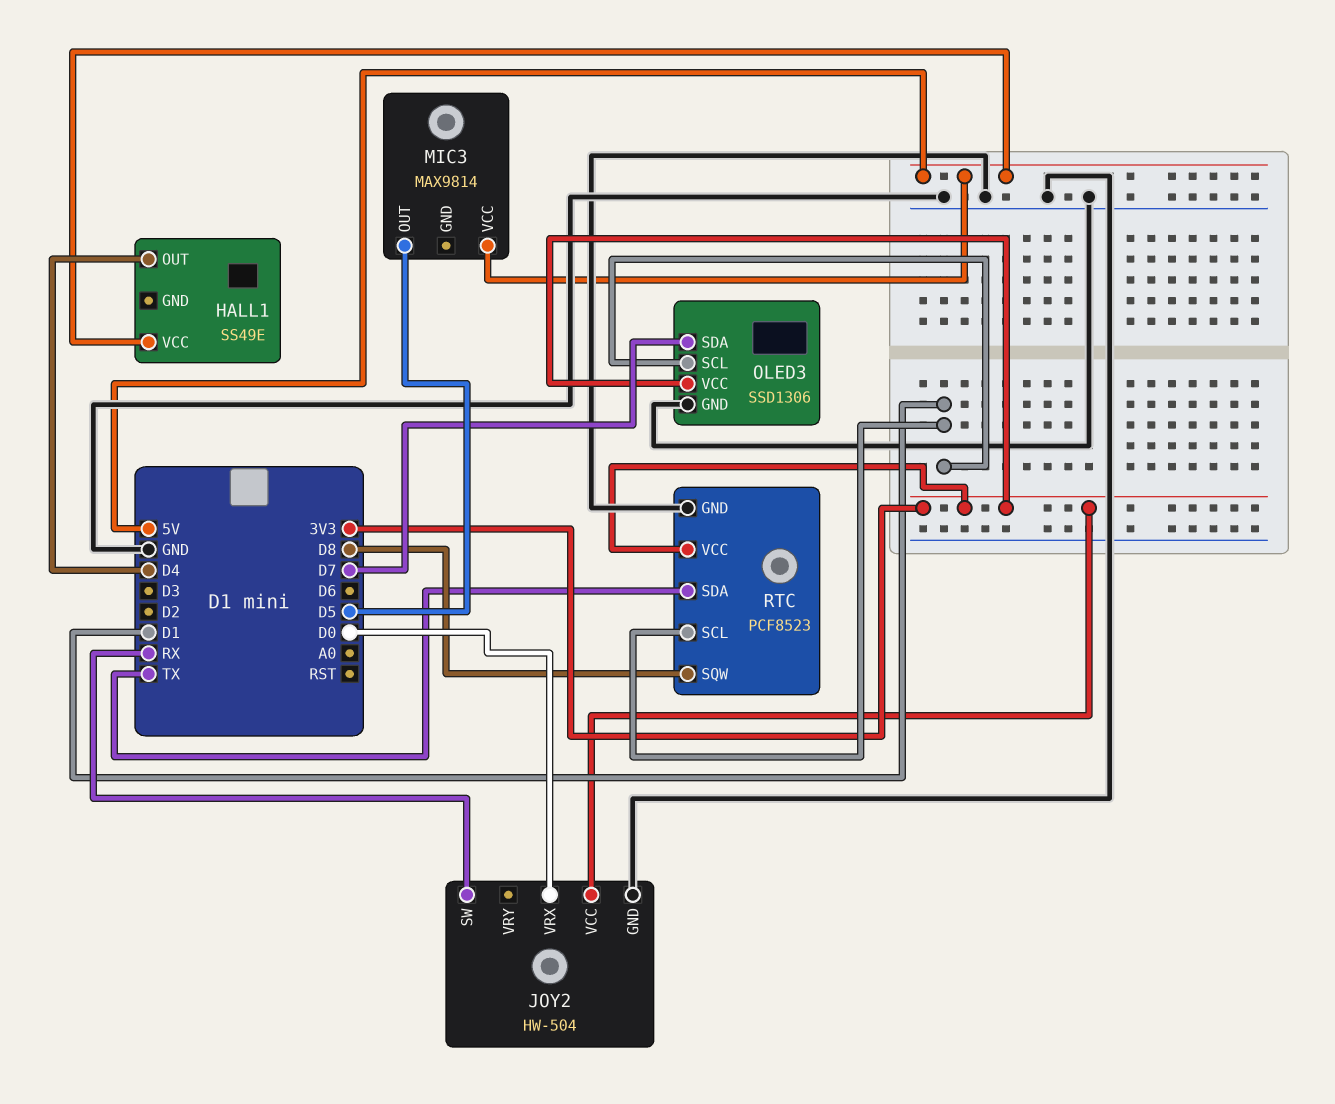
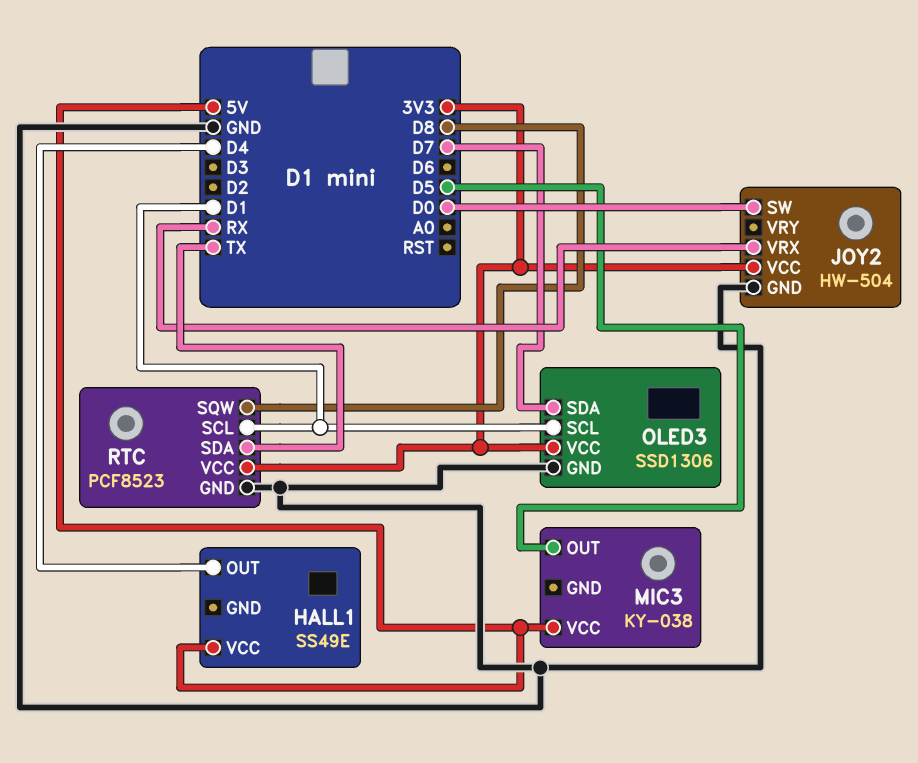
JOY2 pin SW: RX -> D0
JOY2 pin VRX: D0 -> RX
MIC3: MAX9814 -> KY-038

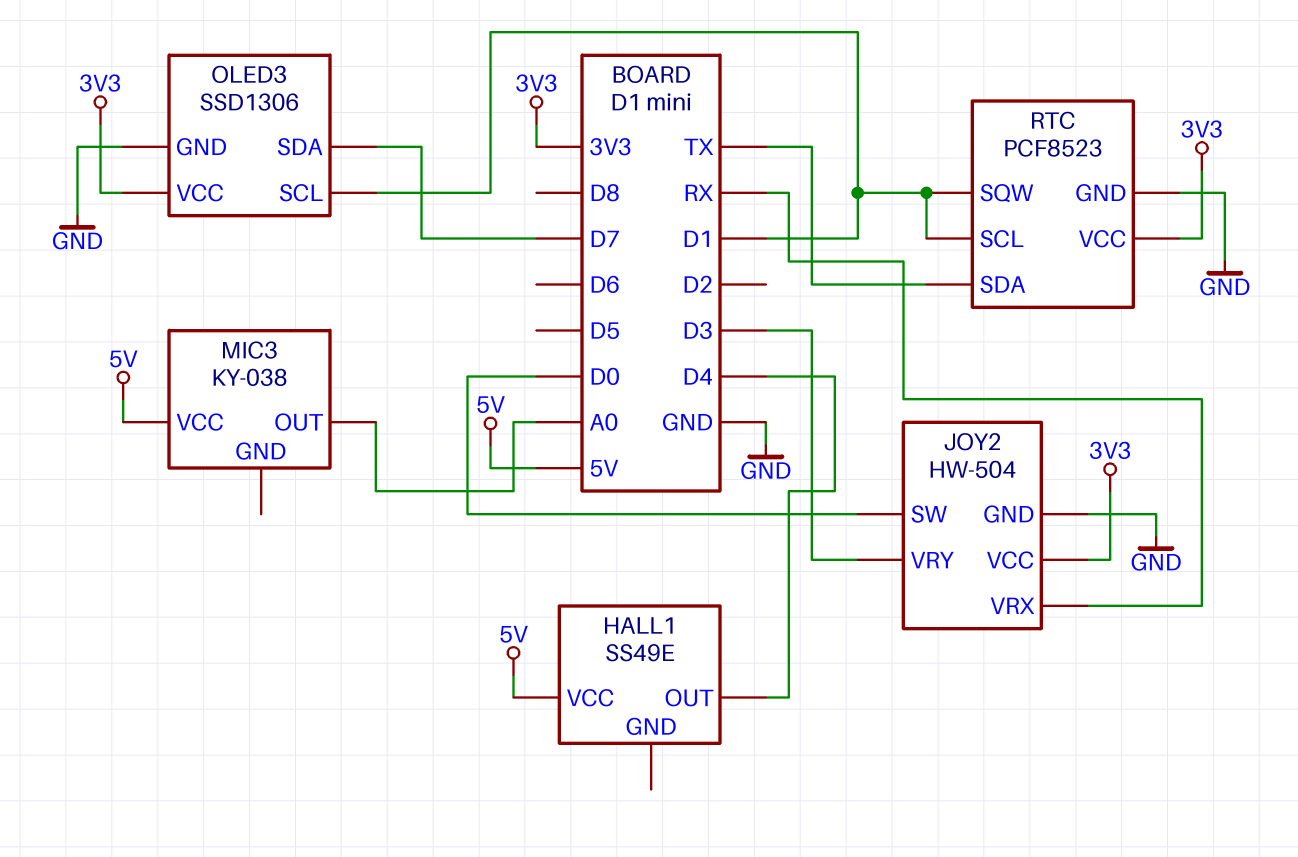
JOY2 pin VRY: none -> D3
MIC3 pin OUT: D5 -> A0
RTC pin SQW: D8 -> D1

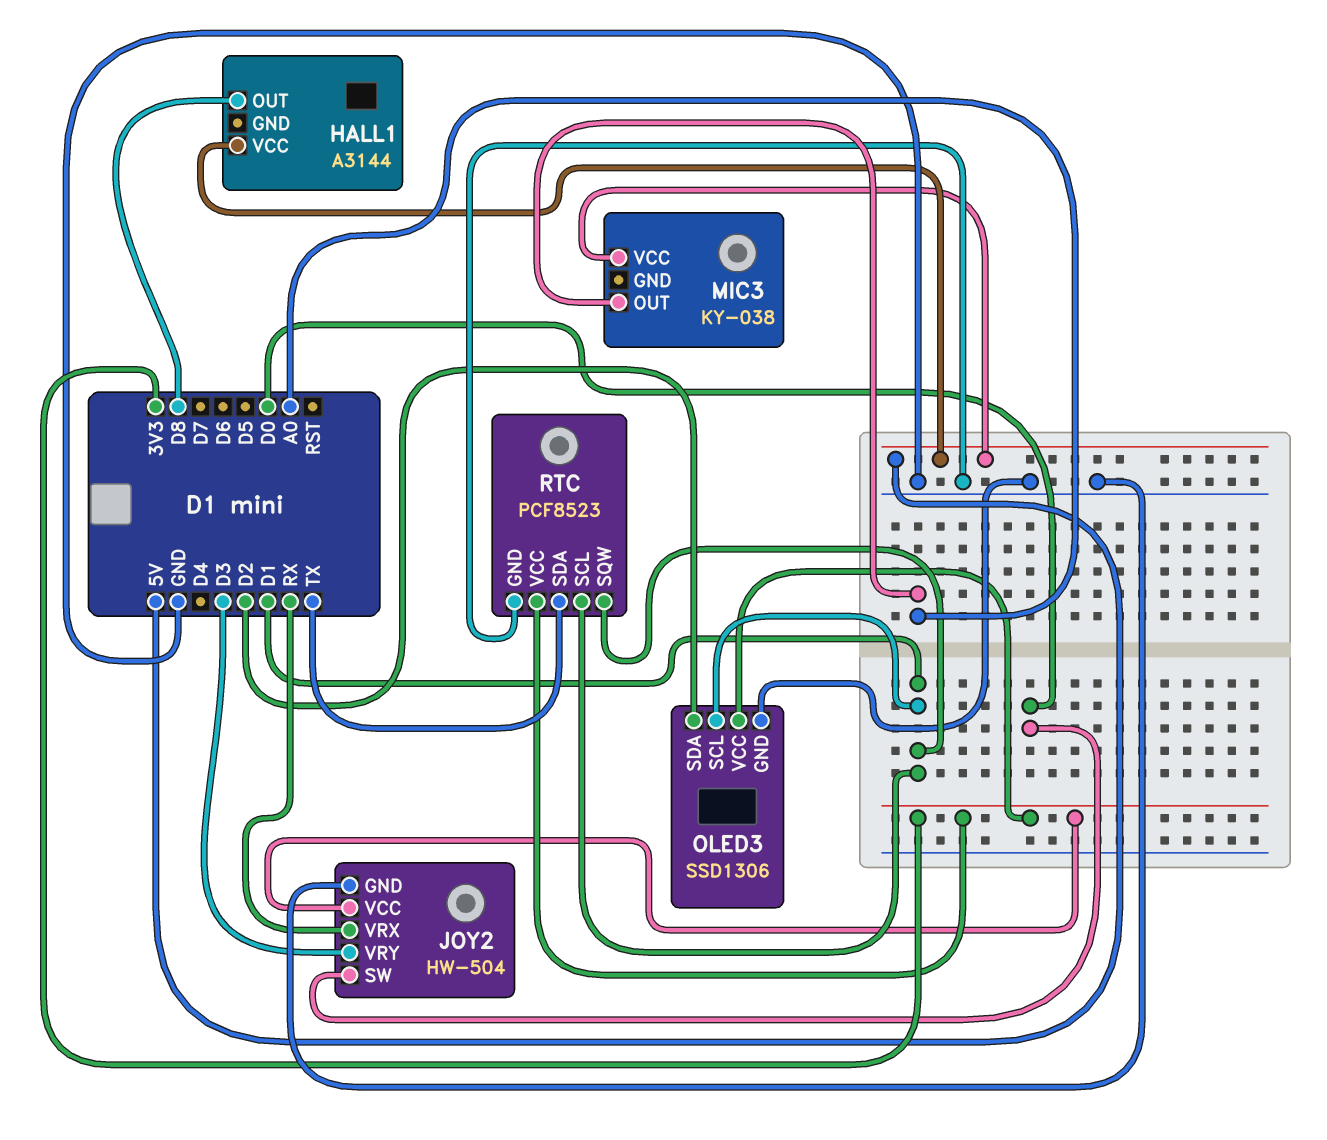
HALL1: SS49E -> A3144
HALL1 pin OUT: D4 -> D8
OLED3 pin SDA: D7 -> D2

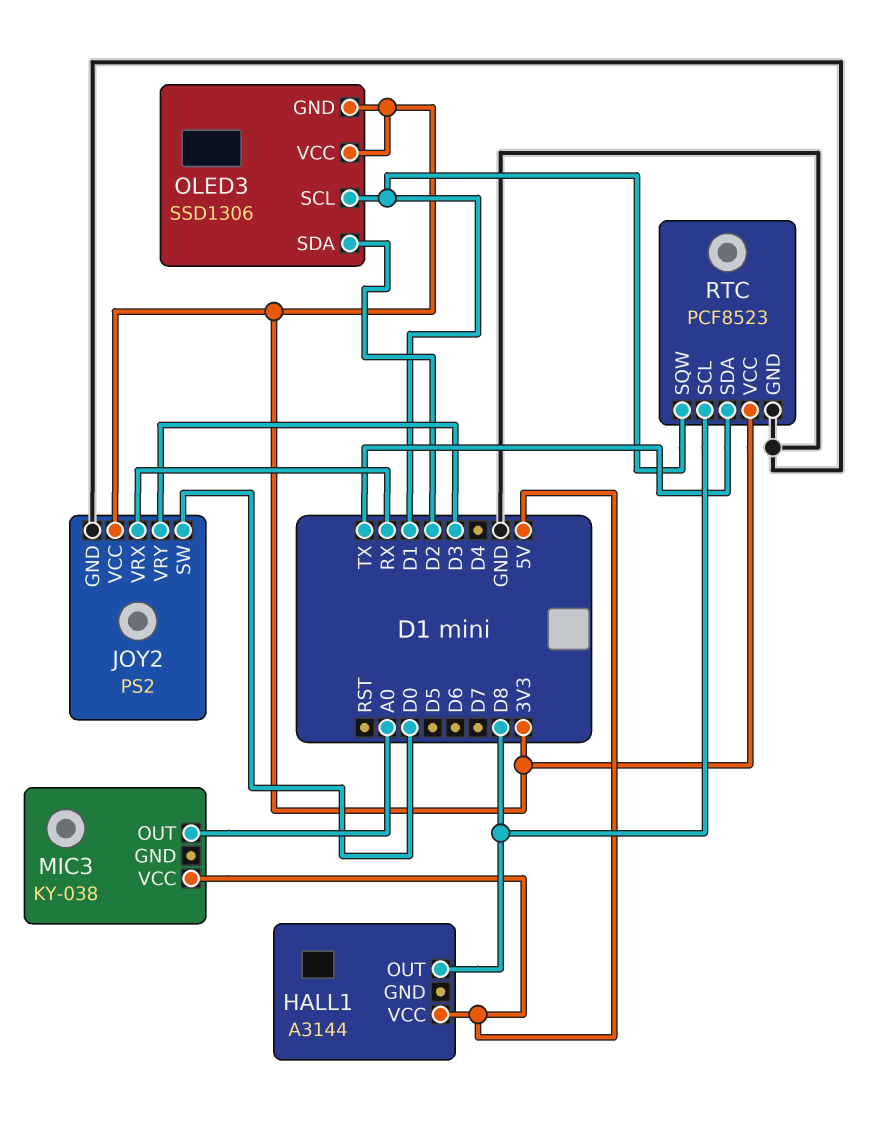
JOY2: HW-504 -> PS2
OLED3 pin GND: GND -> 3V3
RTC pin SCL: D1 -> D8

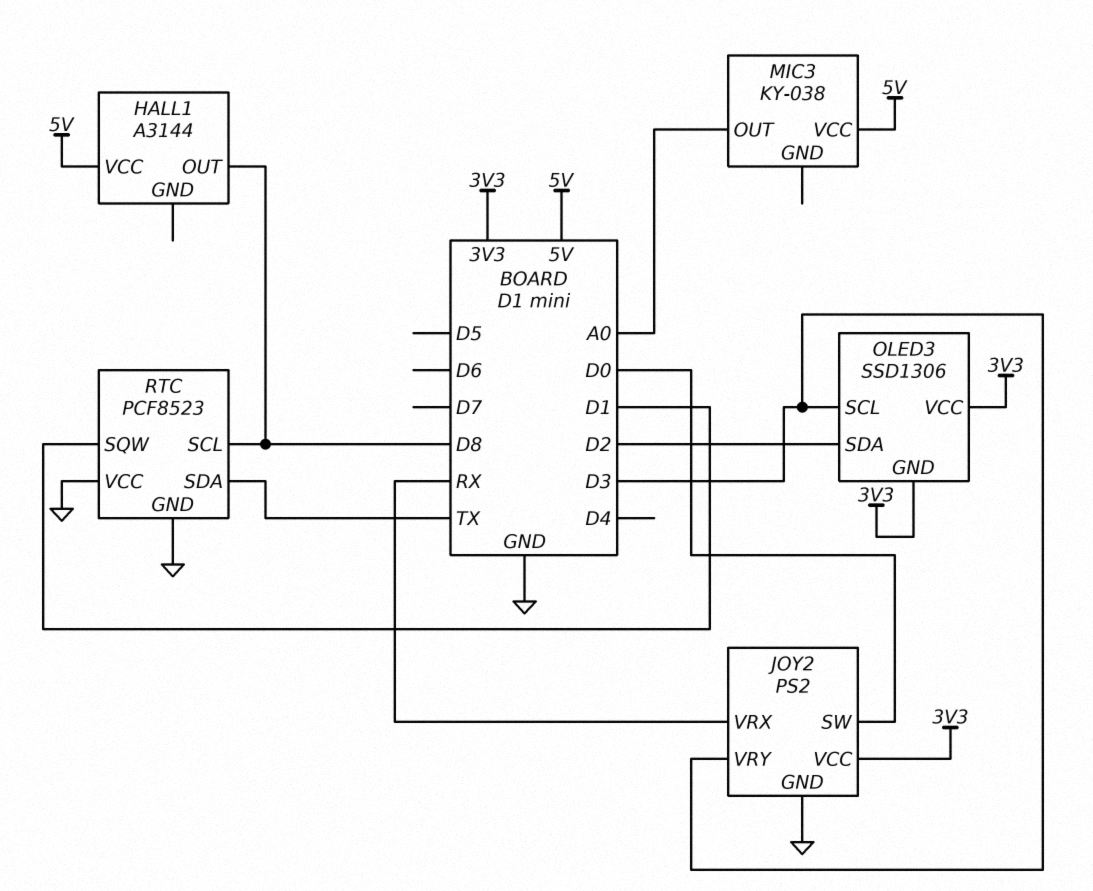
OLED3 pin SCL: D1 -> D3
RTC pin VCC: 3V3 -> GND

